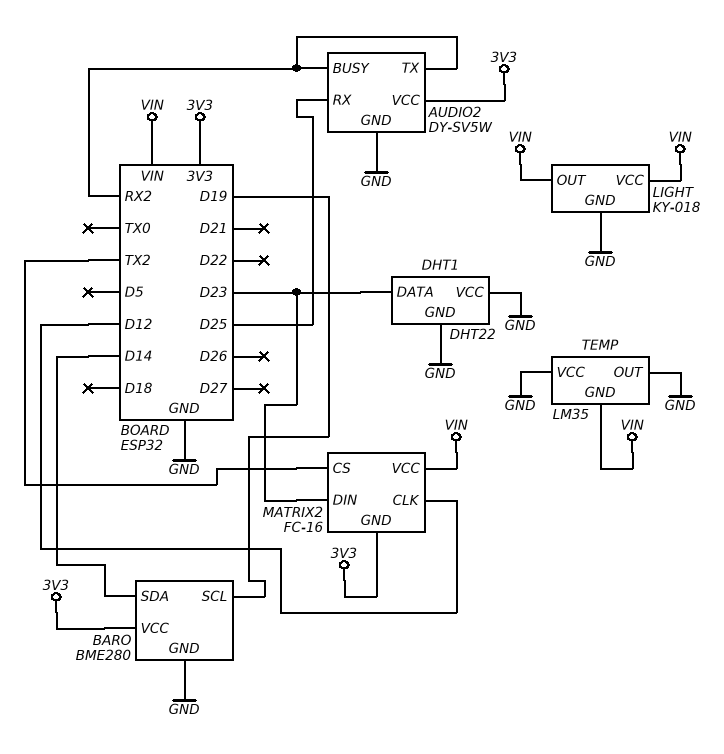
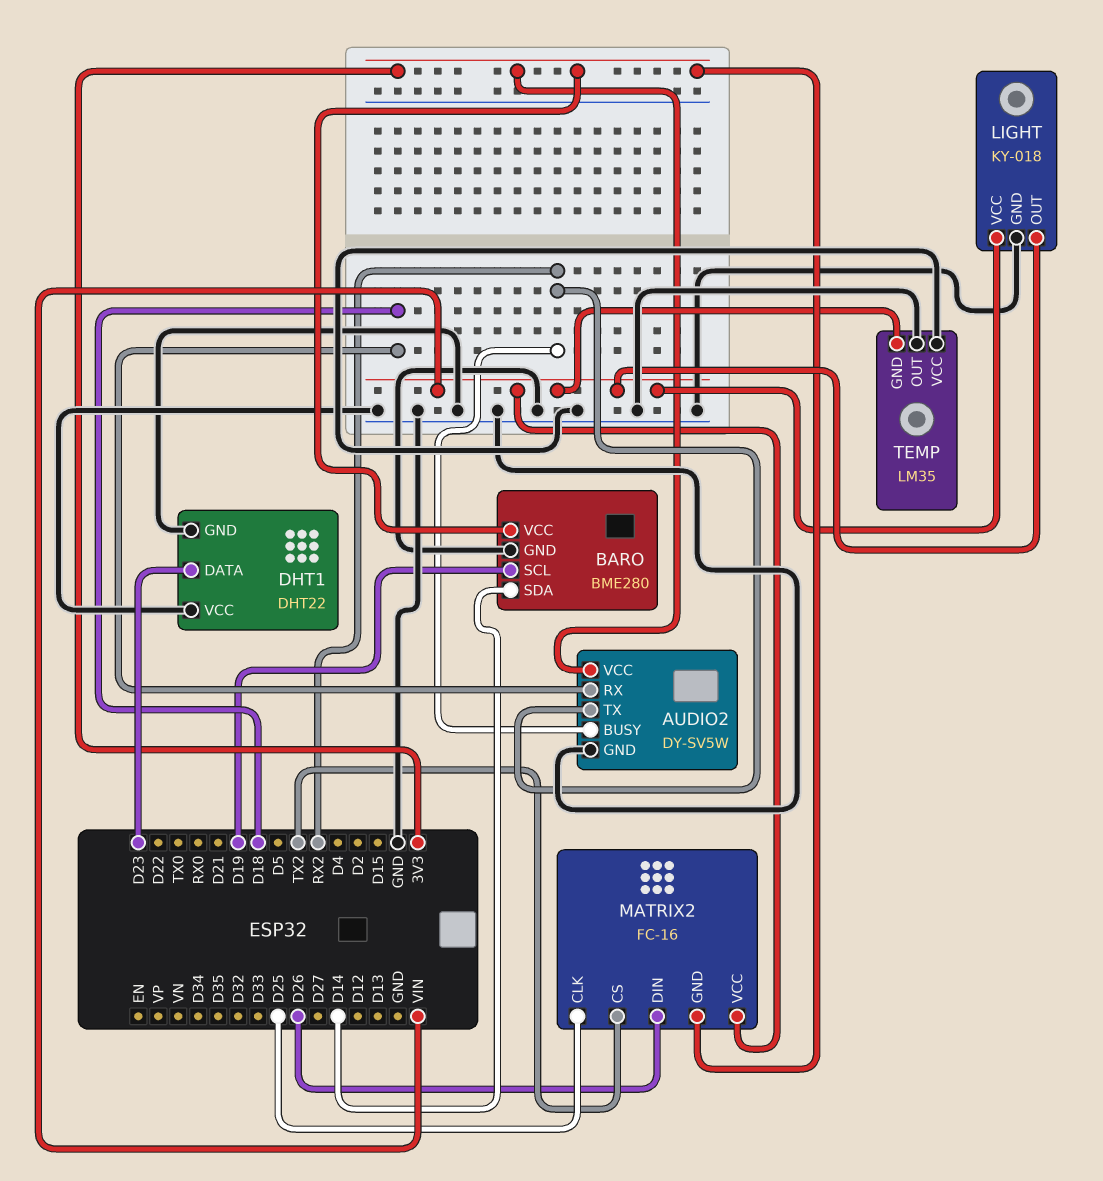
AUDIO2 pin RX: D25 -> D18
MATRIX2 pin CLK: D12 -> D25
MATRIX2 pin DIN: D23 -> D26

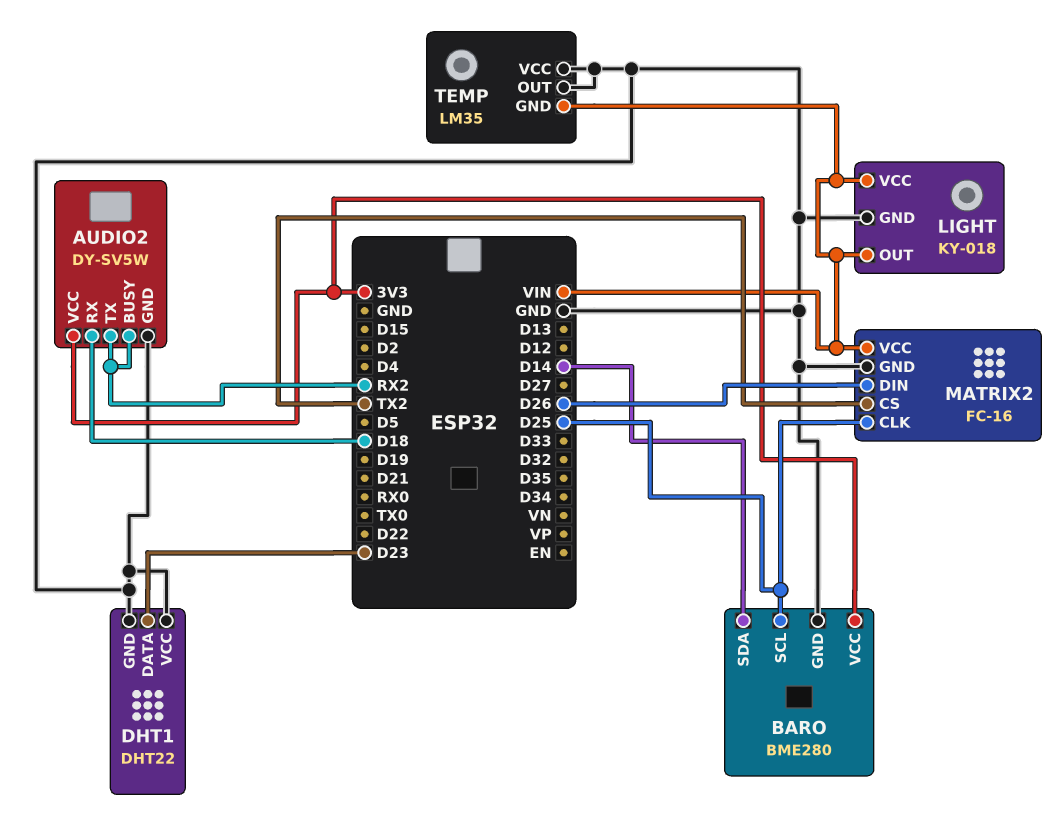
BARO pin SCL: D19 -> D25
MATRIX2 pin GND: 3V3 -> GND

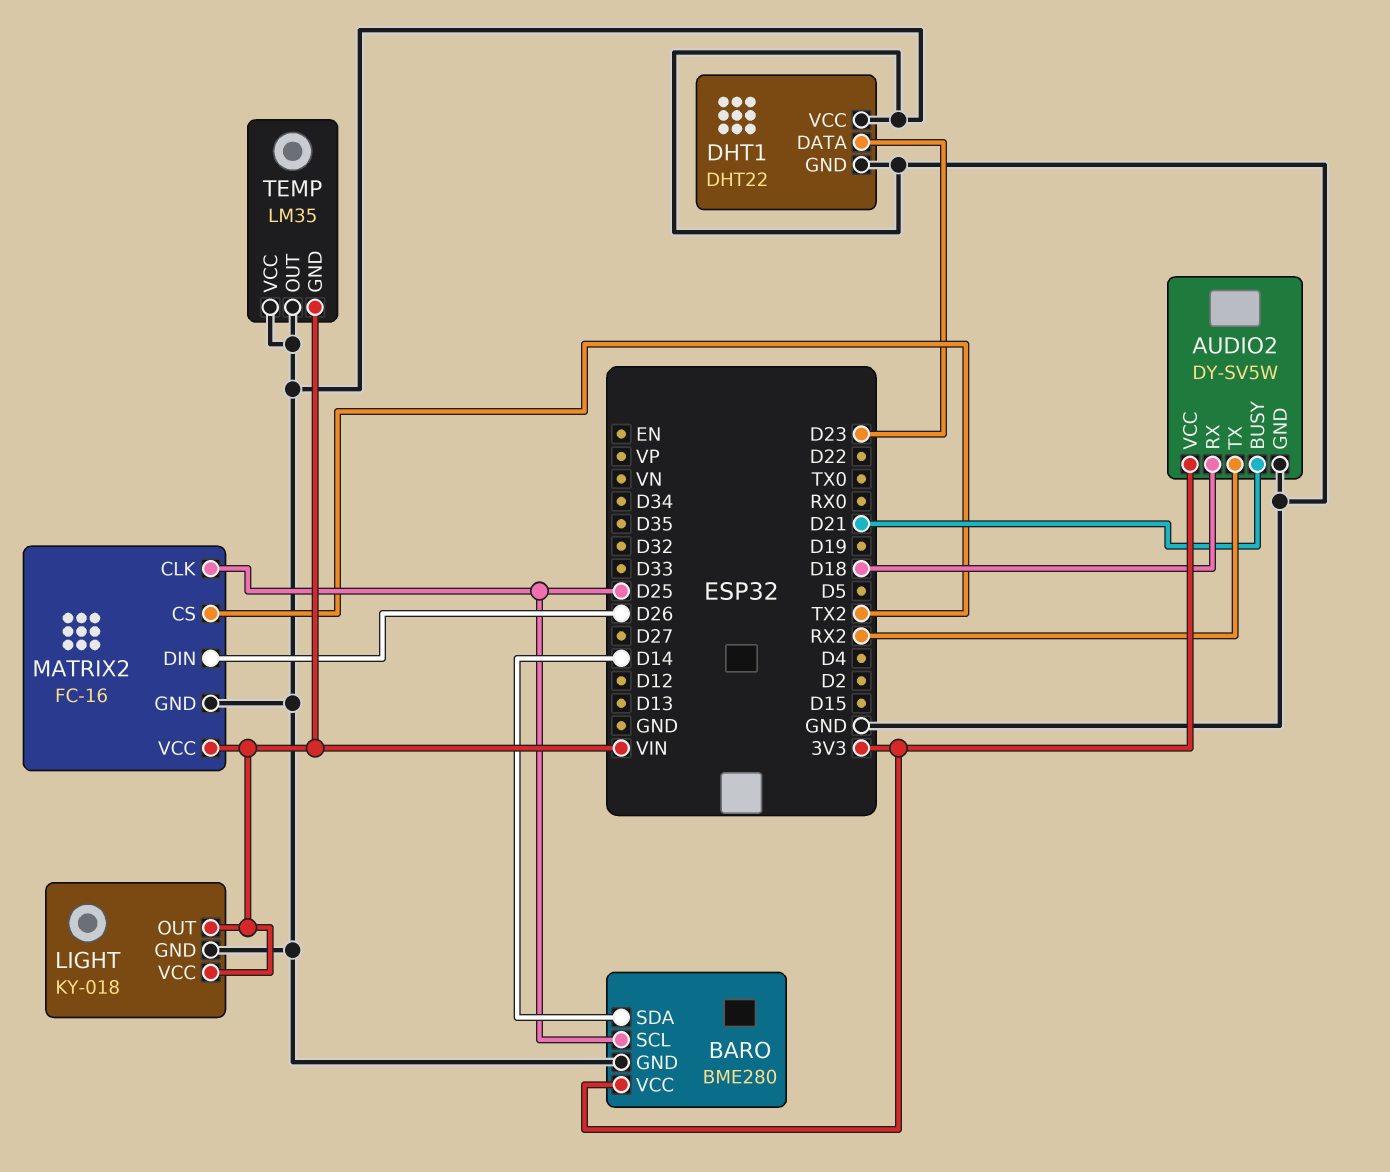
AUDIO2 pin BUSY: RX2 -> D21

